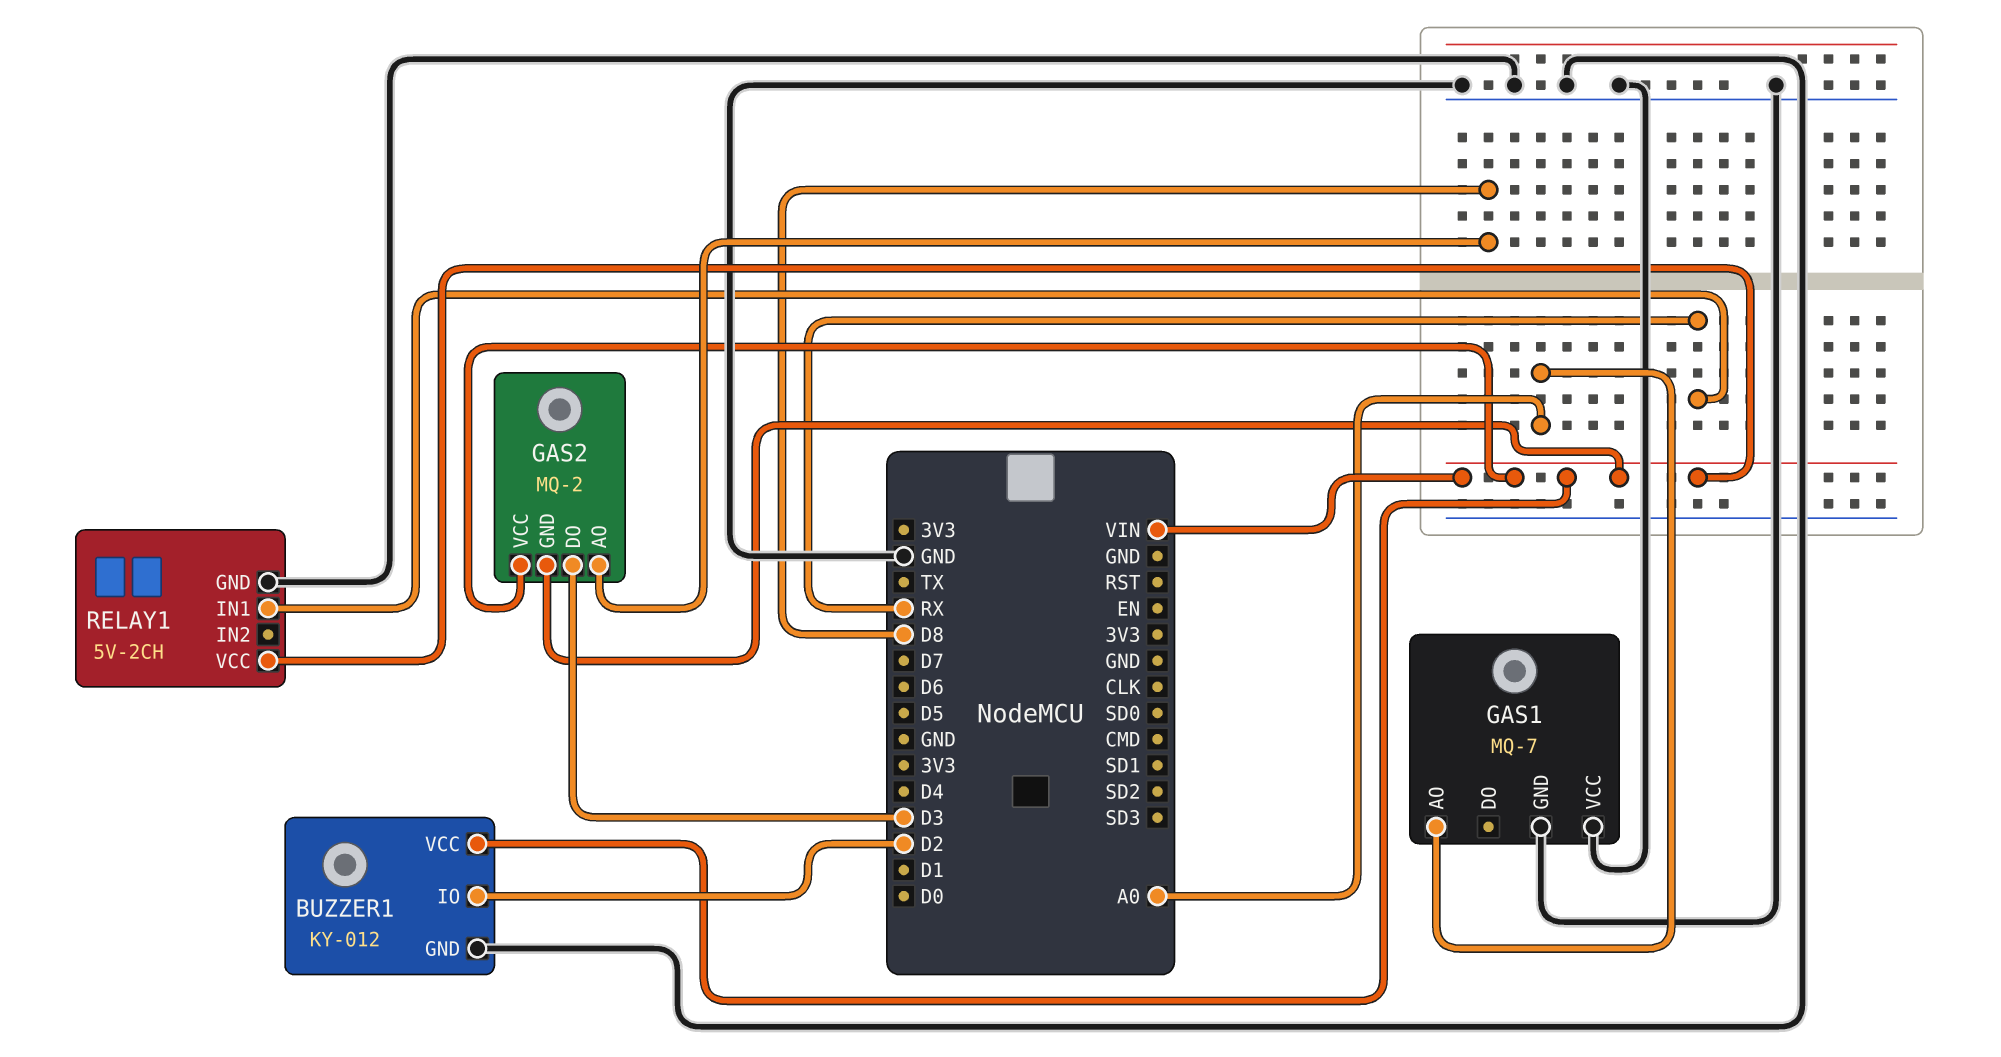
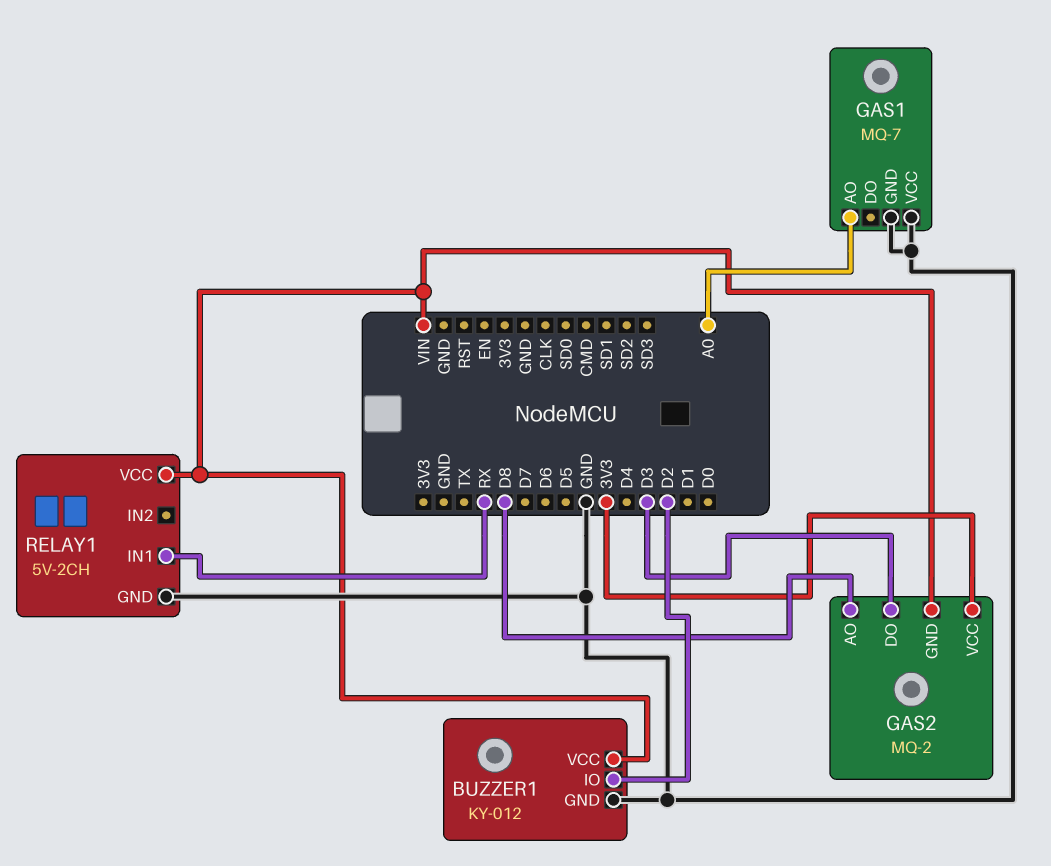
GAS2 pin VCC: VIN -> 3V3

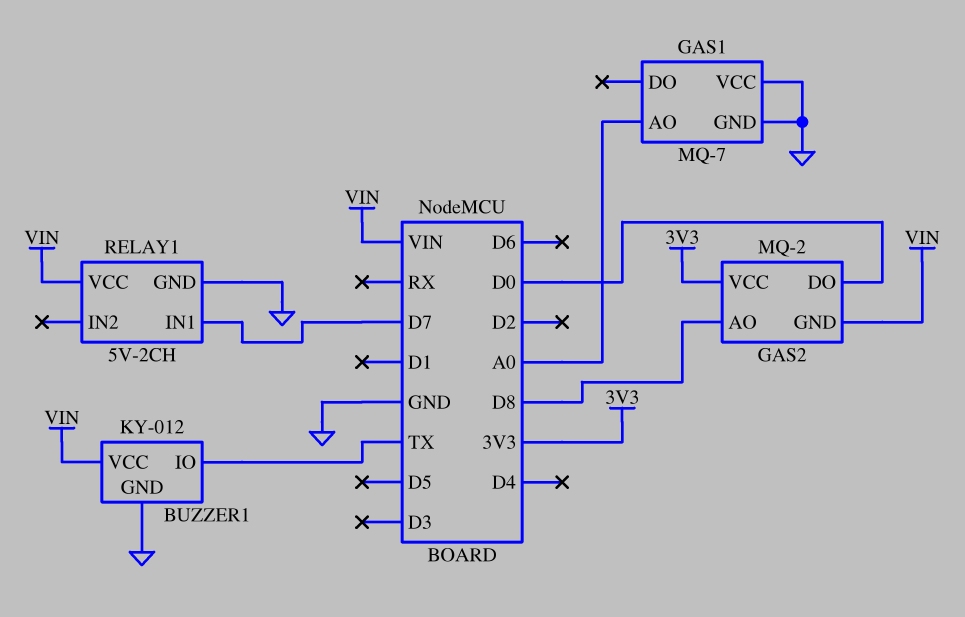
BUZZER1 pin IO: D2 -> TX
GAS2 pin DO: D3 -> D0
RELAY1 pin IN1: RX -> D7

